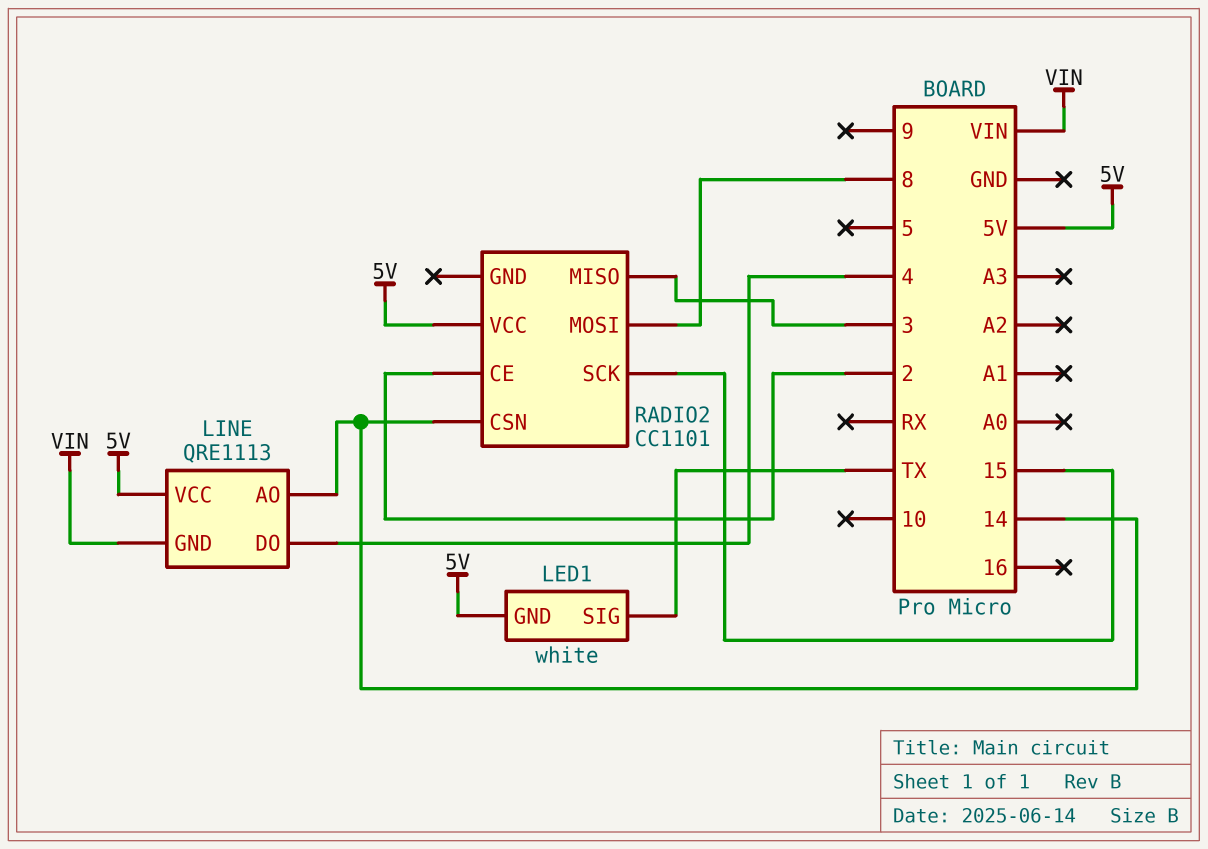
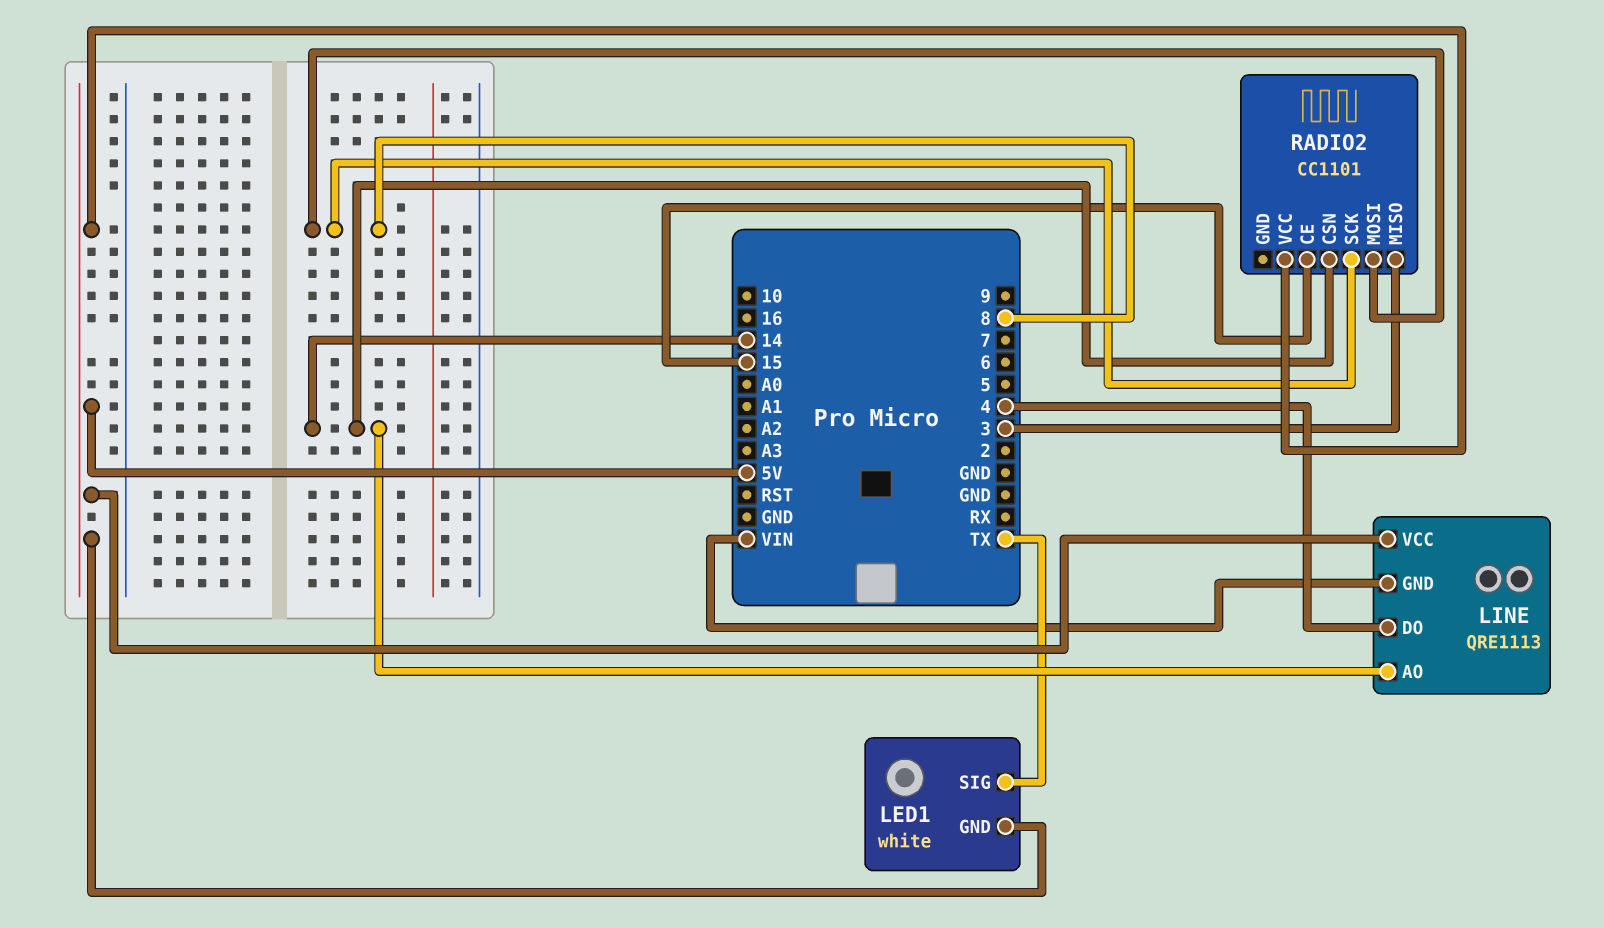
RADIO2 pin CE: 2 -> 15
RADIO2 pin SCK: 15 -> 8

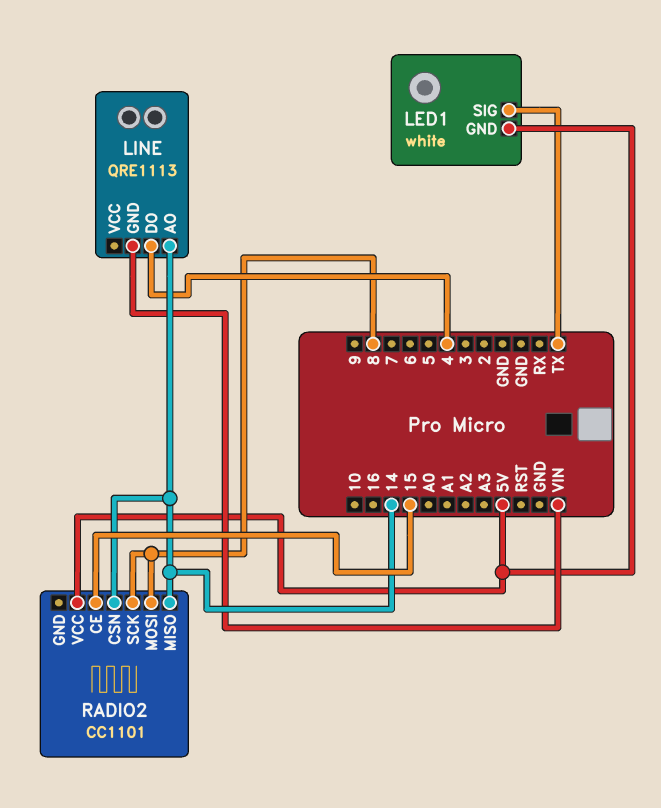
LINE pin VCC: 5V -> none
RADIO2 pin MISO: 3 -> 14

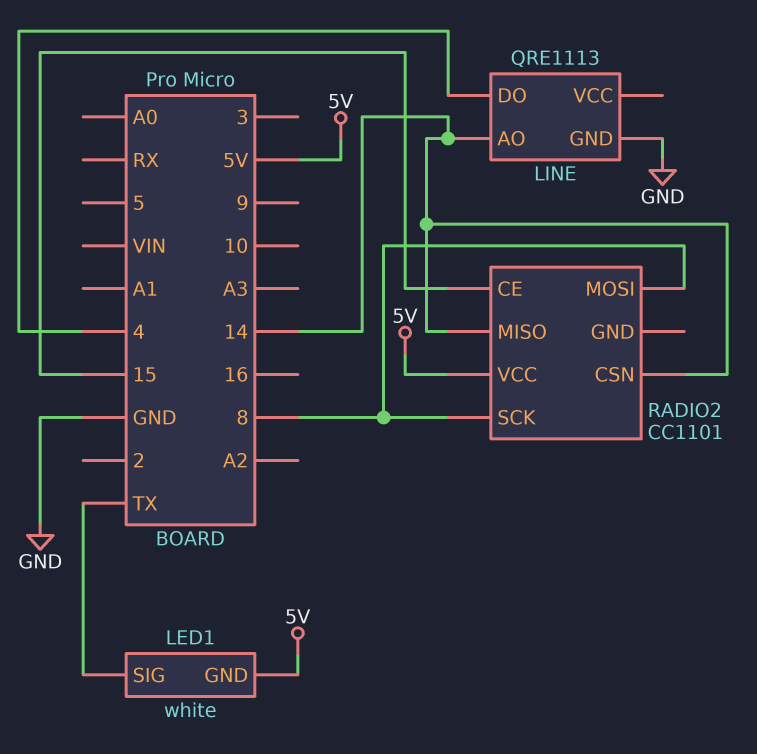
LINE pin GND: VIN -> GND

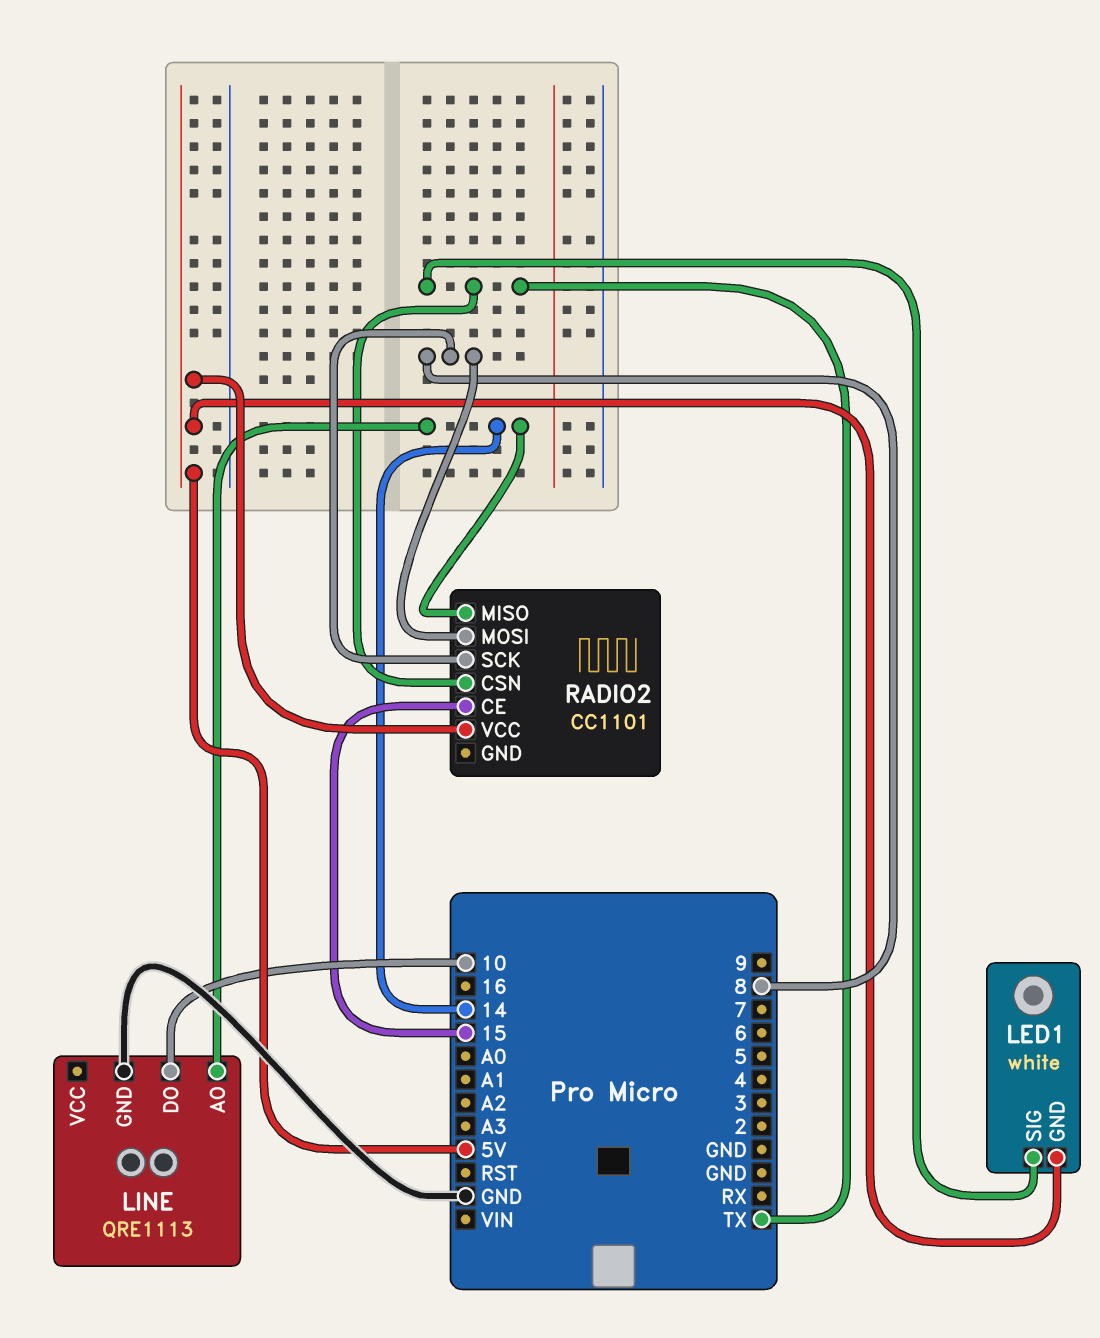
LINE pin DO: 4 -> 10
RADIO2 pin CSN: 14 -> TX

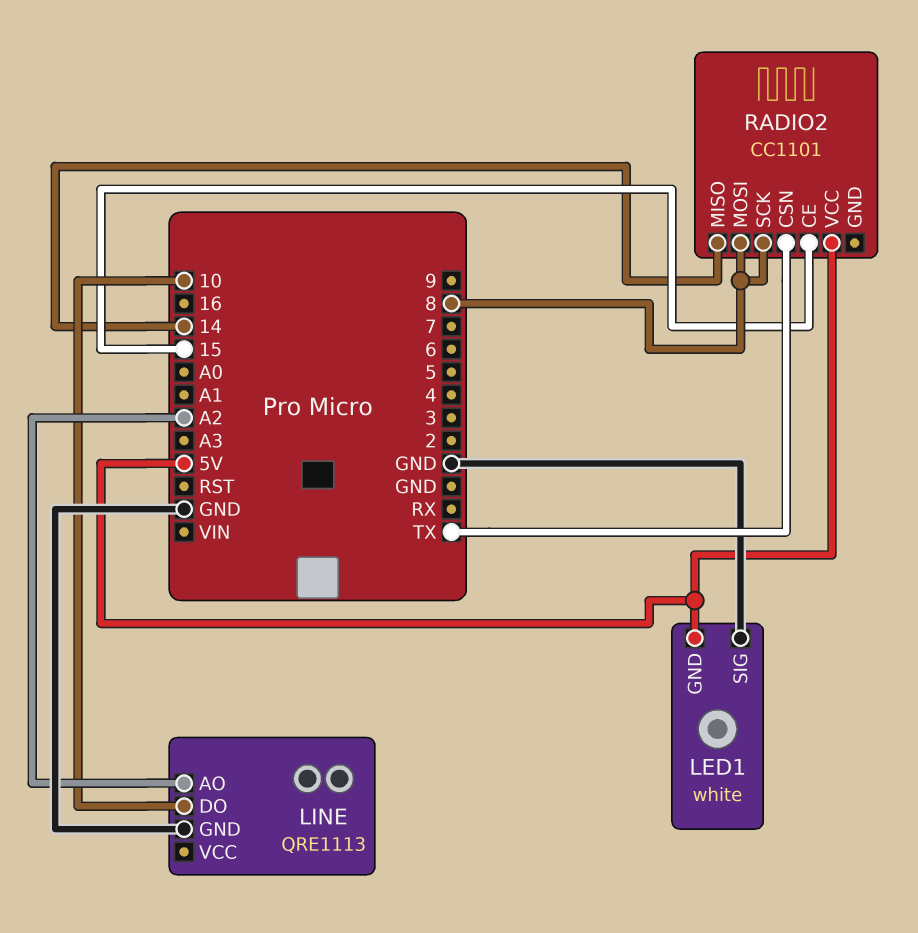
LED1 pin SIG: TX -> GND
LINE pin AO: 14 -> A2

